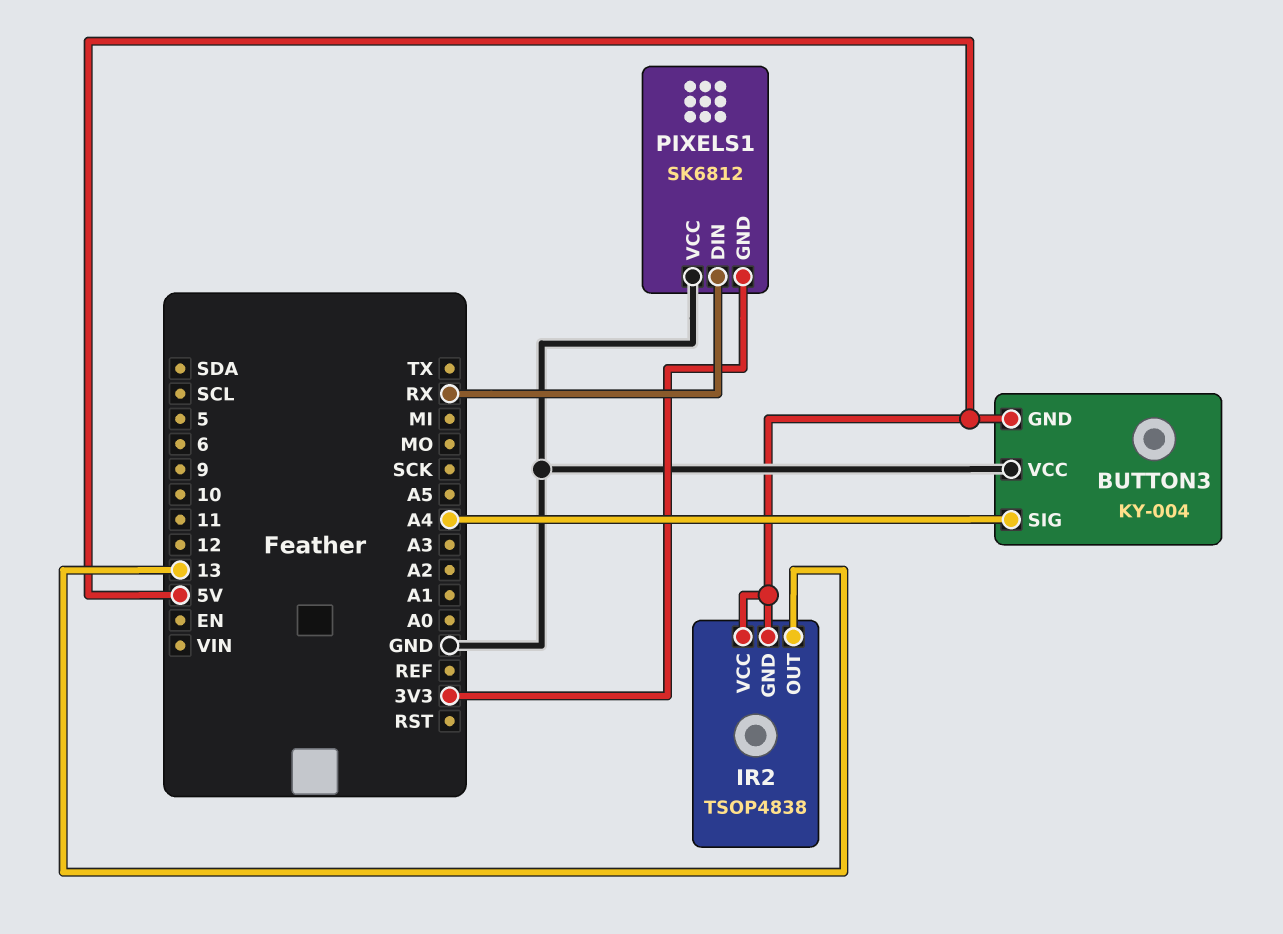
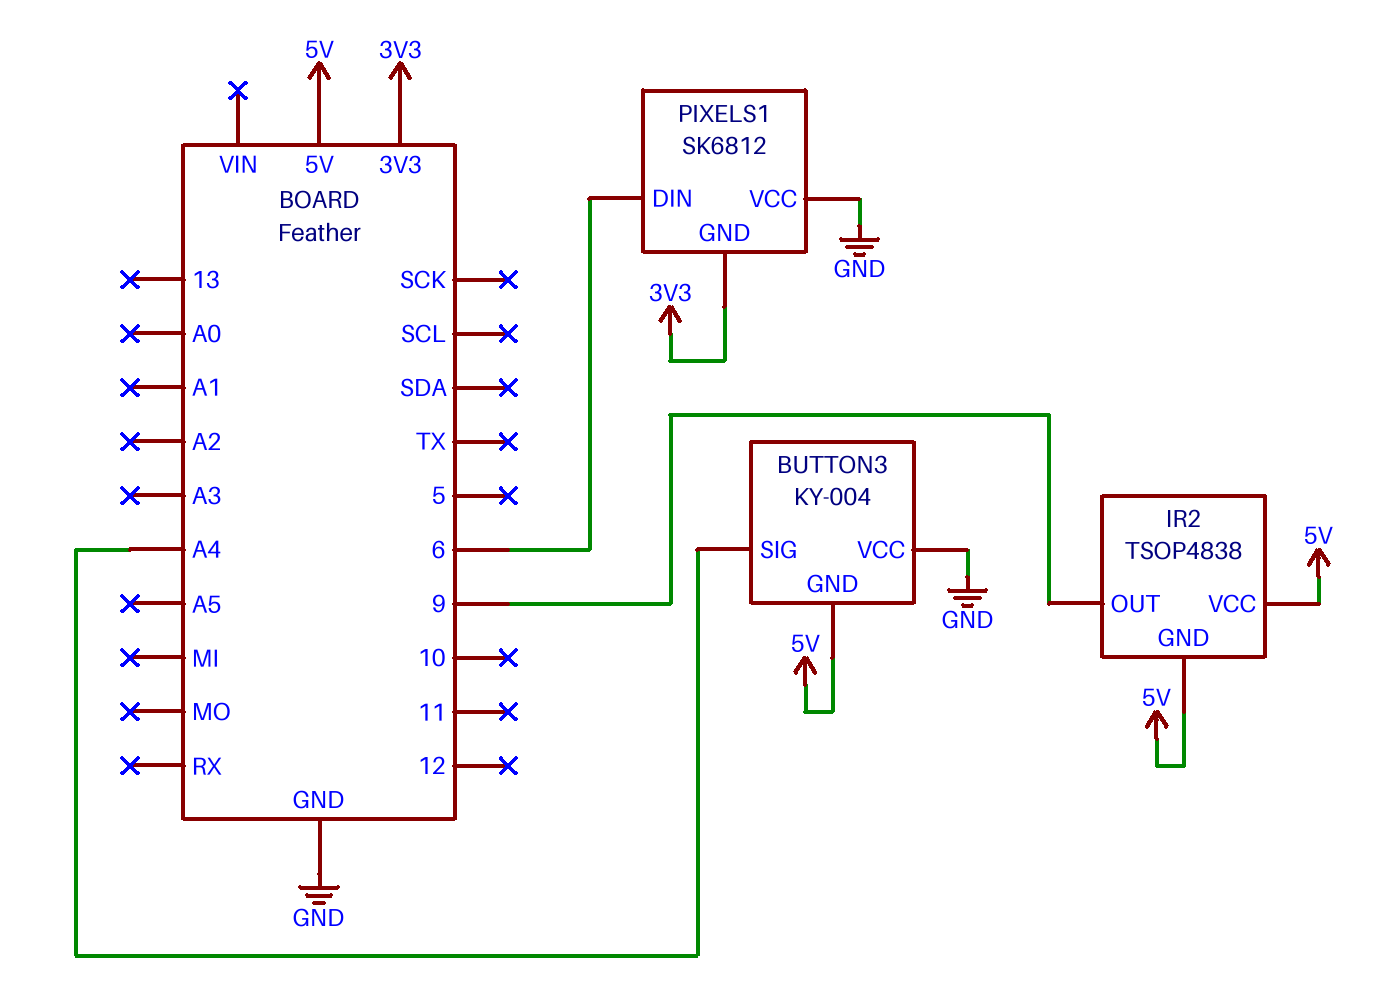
IR2 pin OUT: 13 -> 9
PIXELS1 pin DIN: RX -> 6

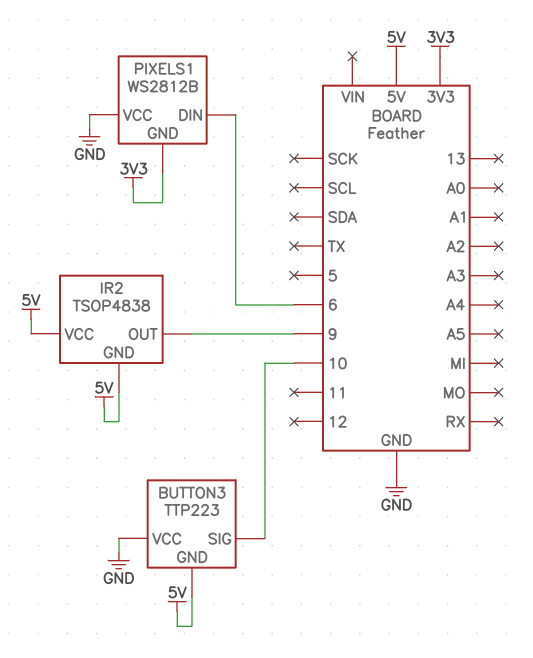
BUTTON3: KY-004 -> TTP223
BUTTON3 pin SIG: A4 -> 10
PIXELS1: SK6812 -> WS2812B

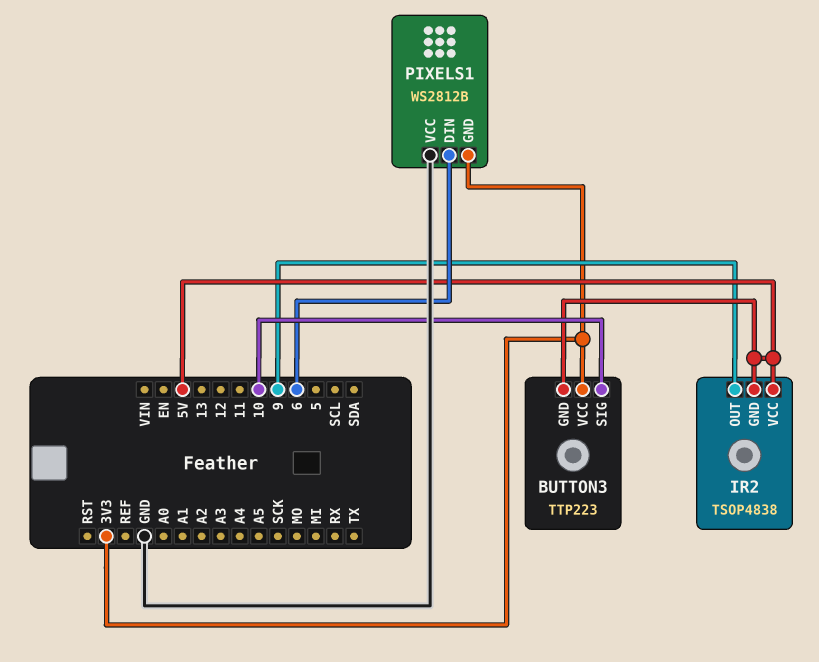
BUTTON3 pin VCC: GND -> 3V3

